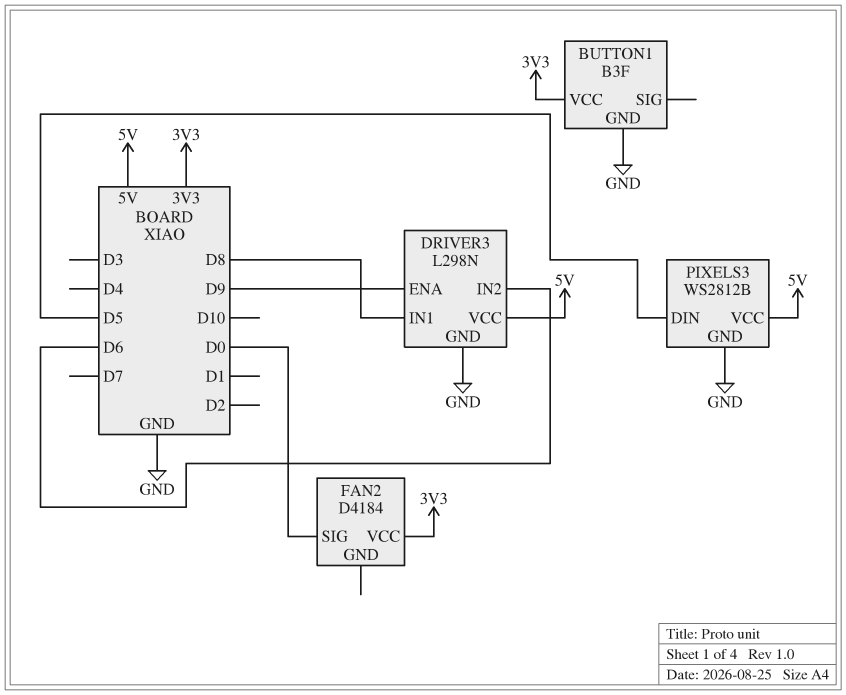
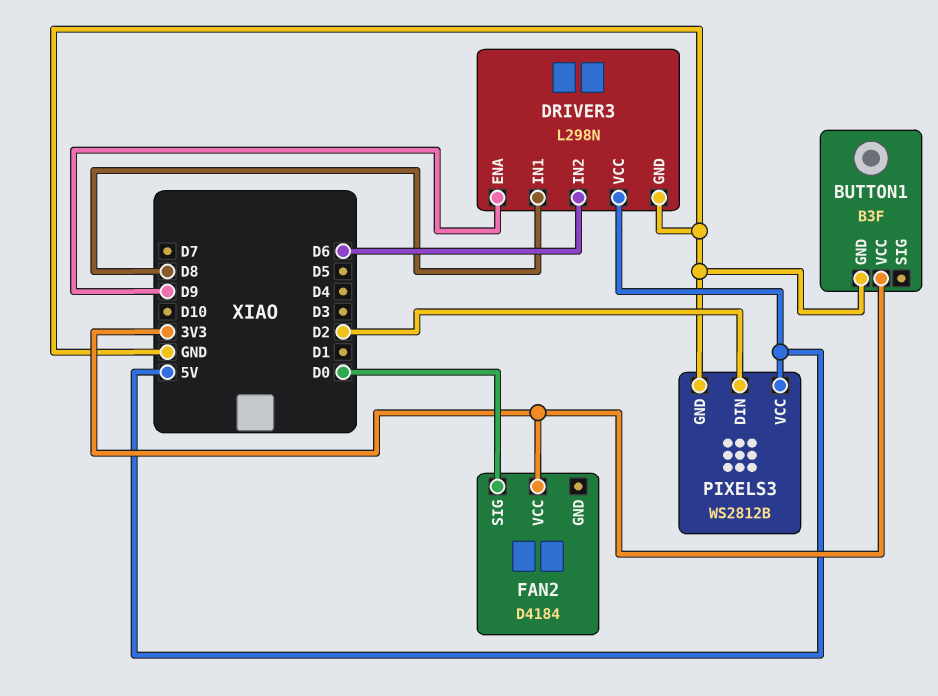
PIXELS3 pin DIN: D5 -> D2

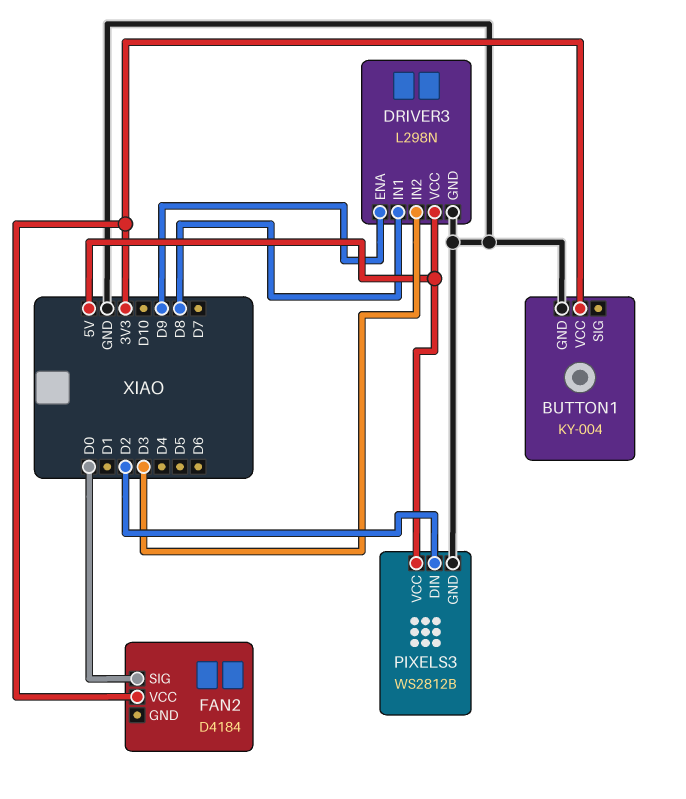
BUTTON1: B3F -> KY-004
DRIVER3 pin IN2: D6 -> D3

